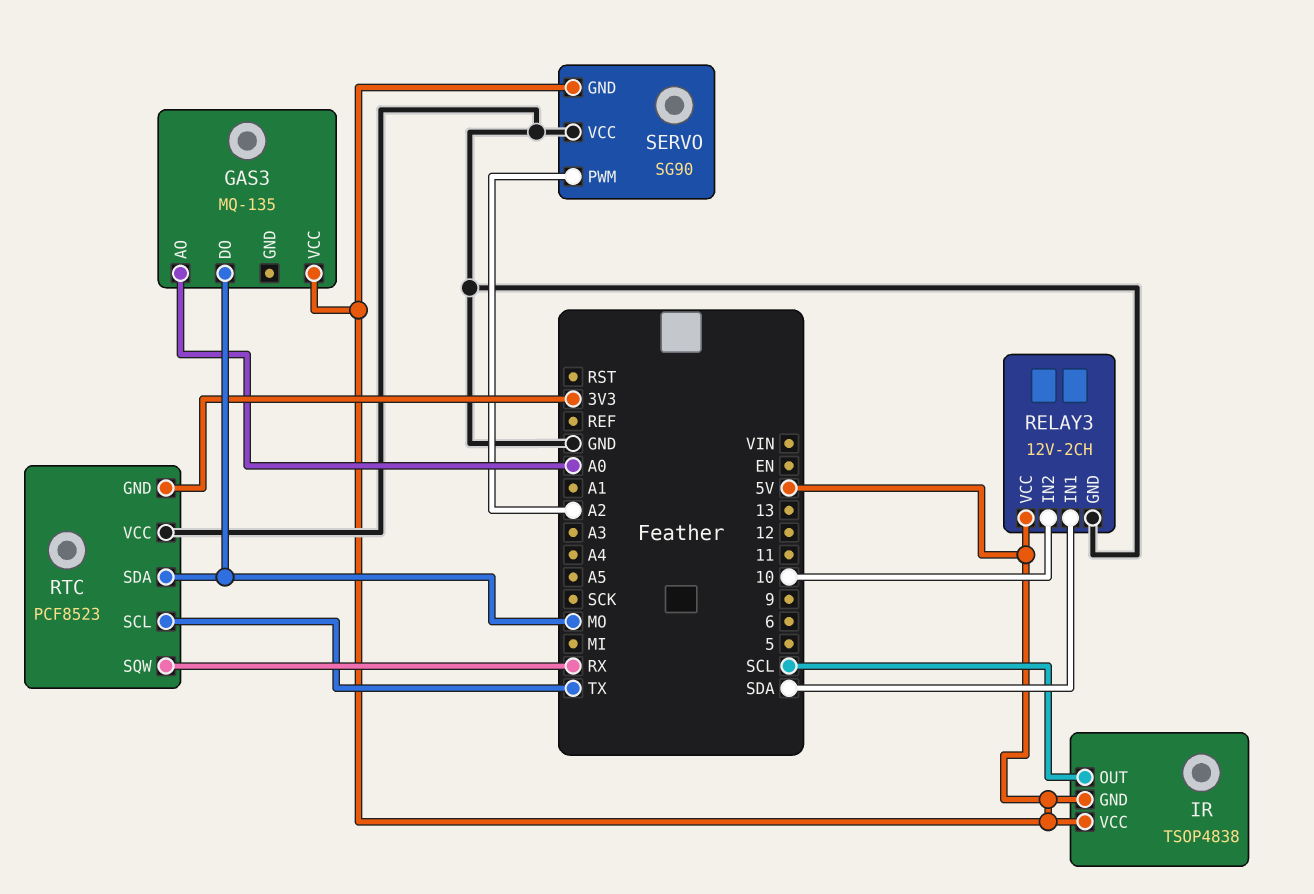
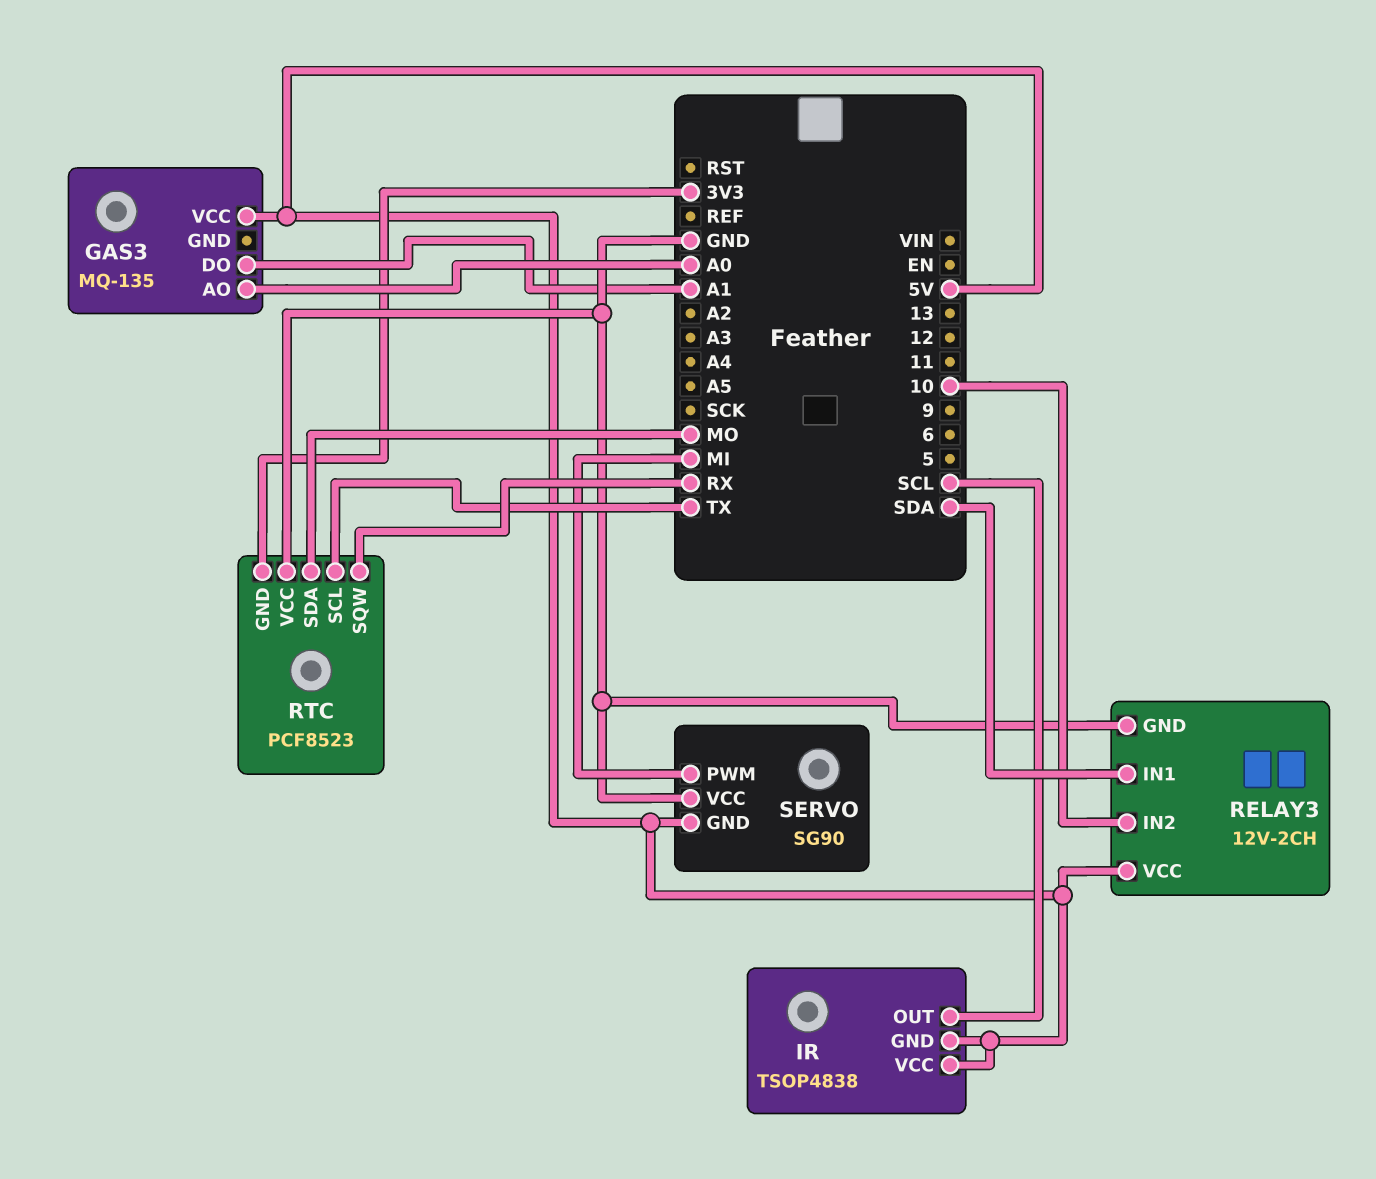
GAS3 pin DO: MO -> A1
SERVO pin PWM: A2 -> MI

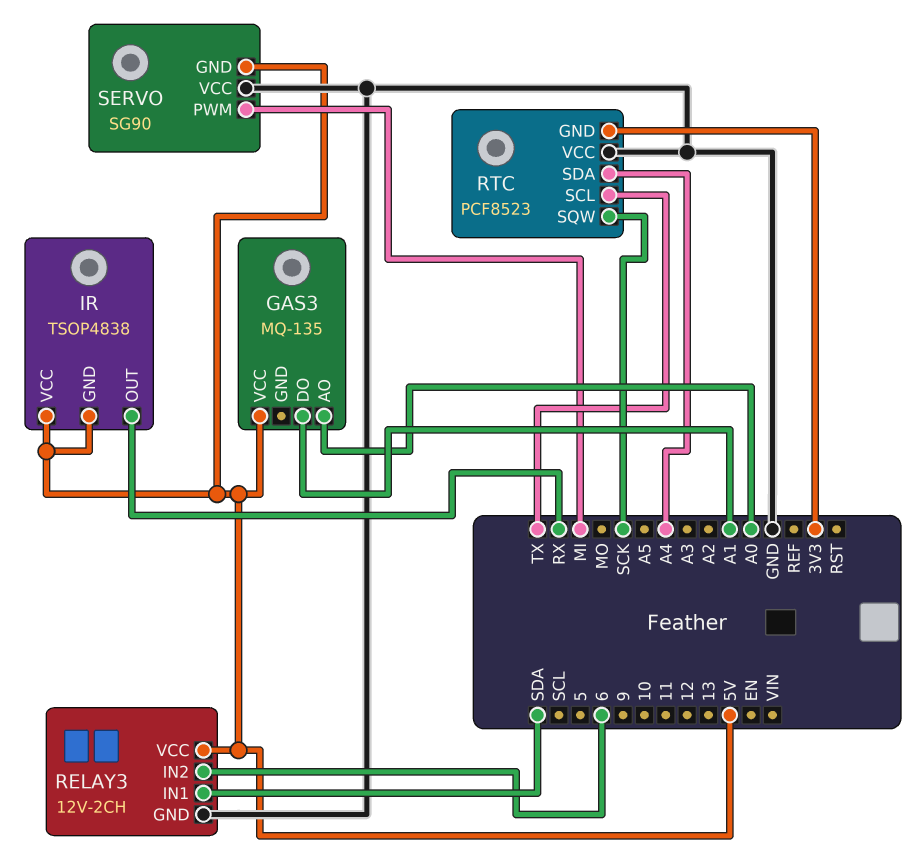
IR pin OUT: SCL -> RX
RELAY3 pin IN2: 10 -> 6
RTC pin SDA: MO -> A4
RTC pin SQW: RX -> SCK

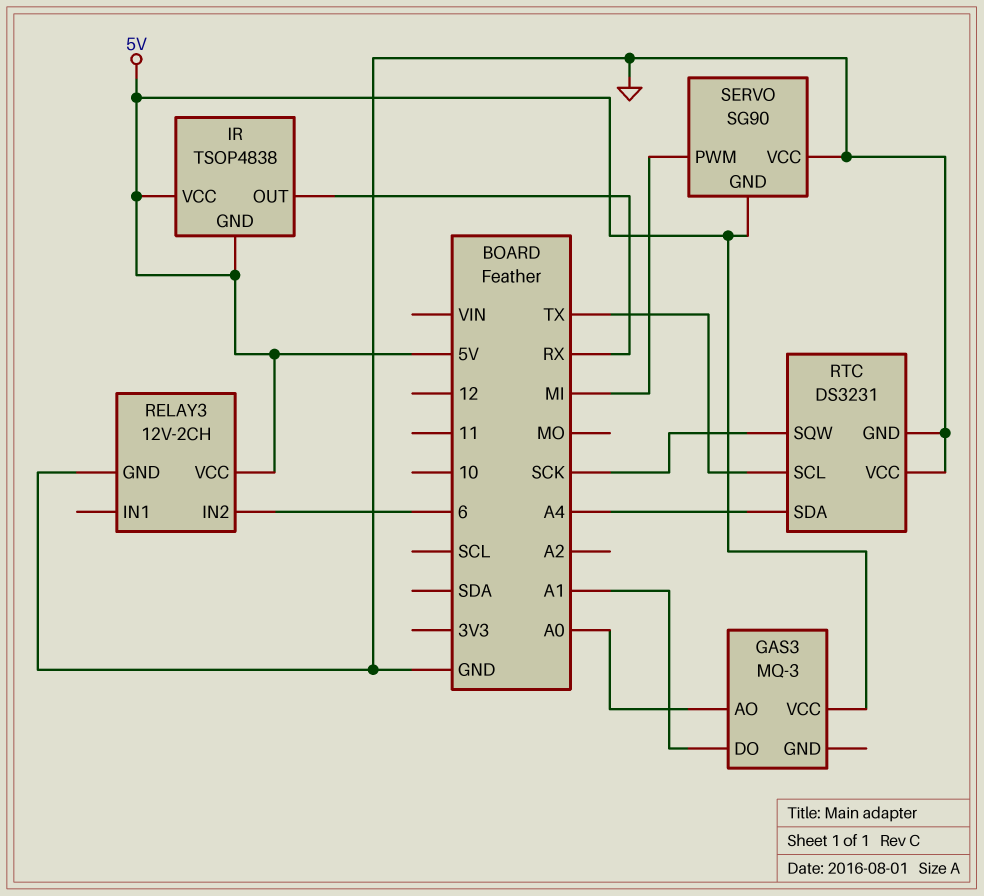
GAS3: MQ-135 -> MQ-3
RELAY3 pin IN1: SDA -> none
RTC: PCF8523 -> DS3231
RTC pin GND: 3V3 -> GND

